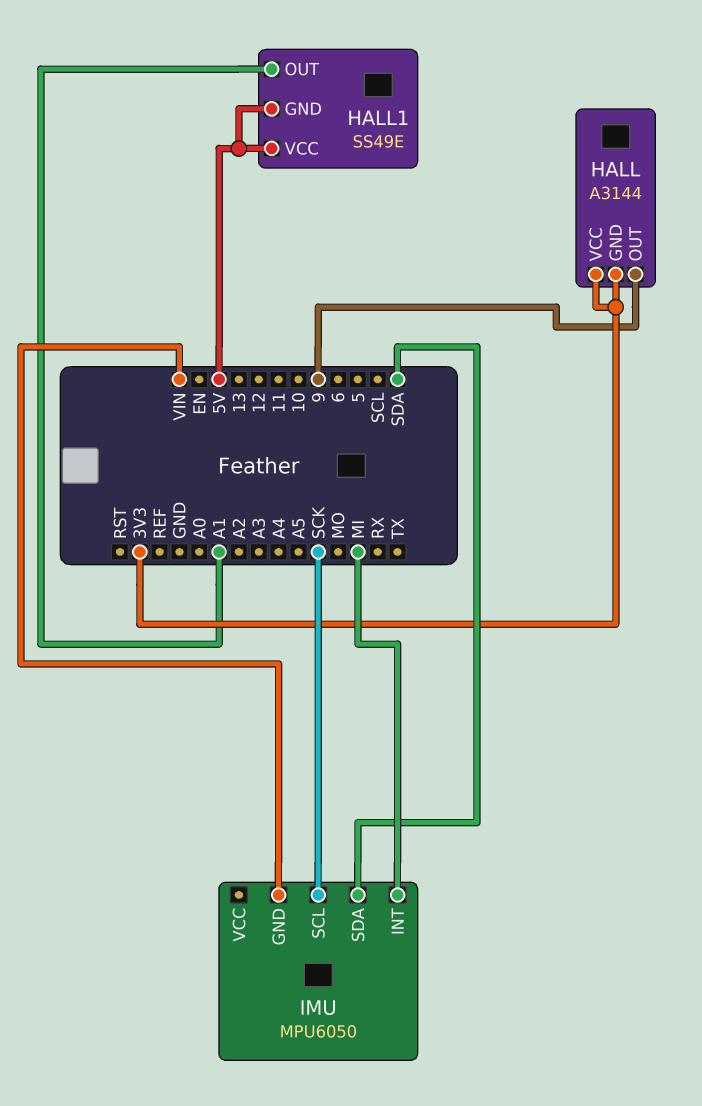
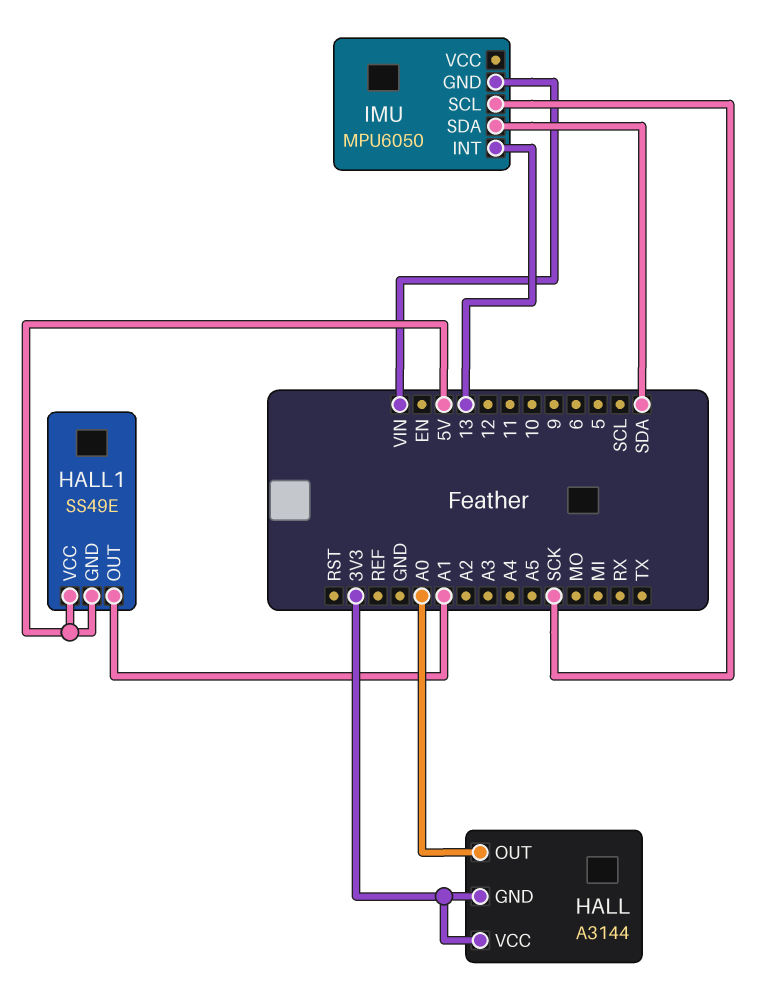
HALL pin OUT: 9 -> A0
IMU pin INT: MI -> 13

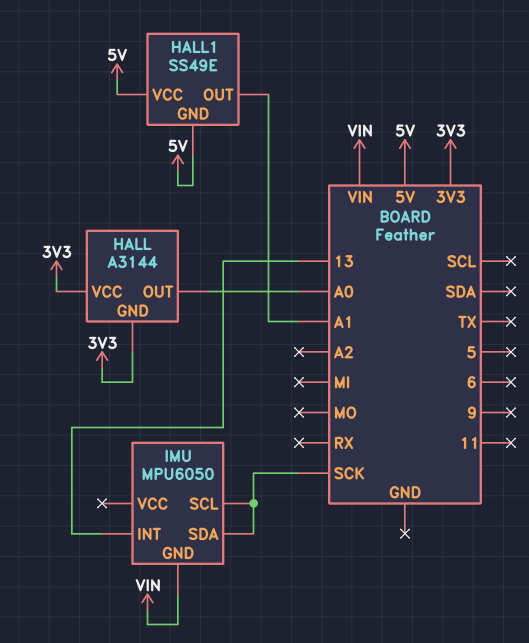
IMU pin SDA: SDA -> SCK

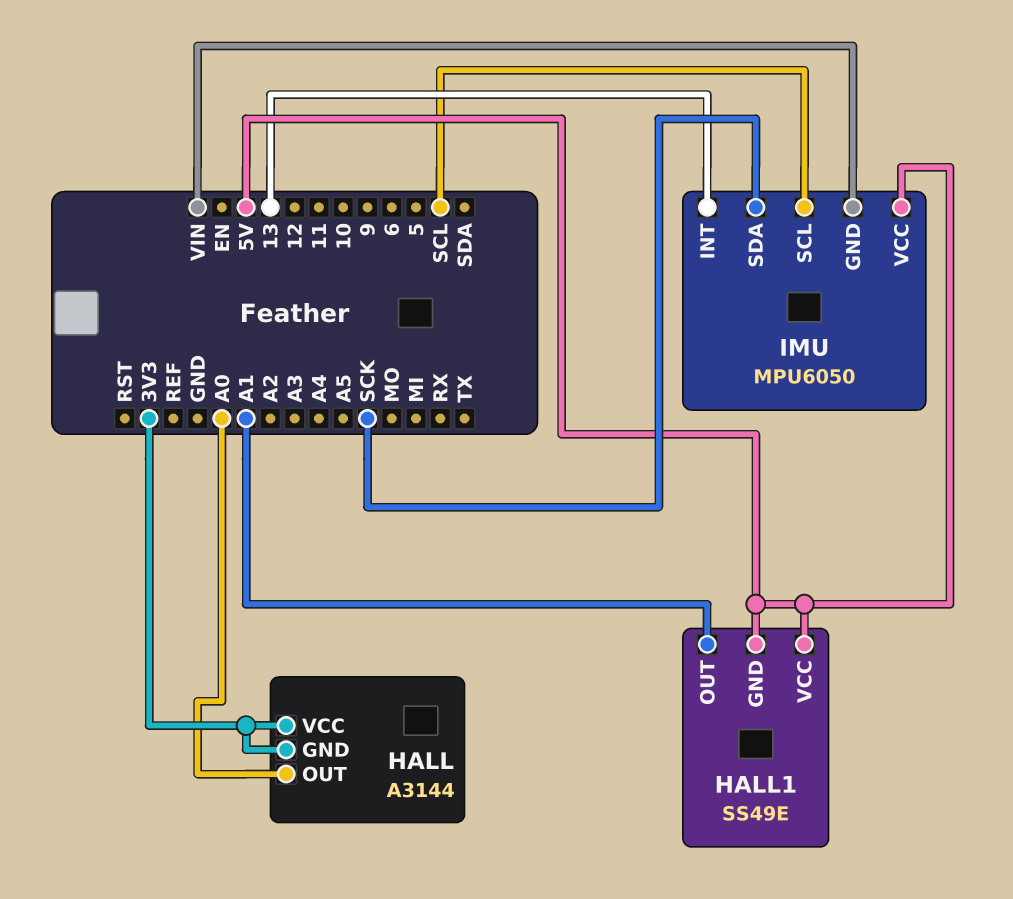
IMU pin SCL: SCK -> SCL
IMU pin VCC: none -> 5V

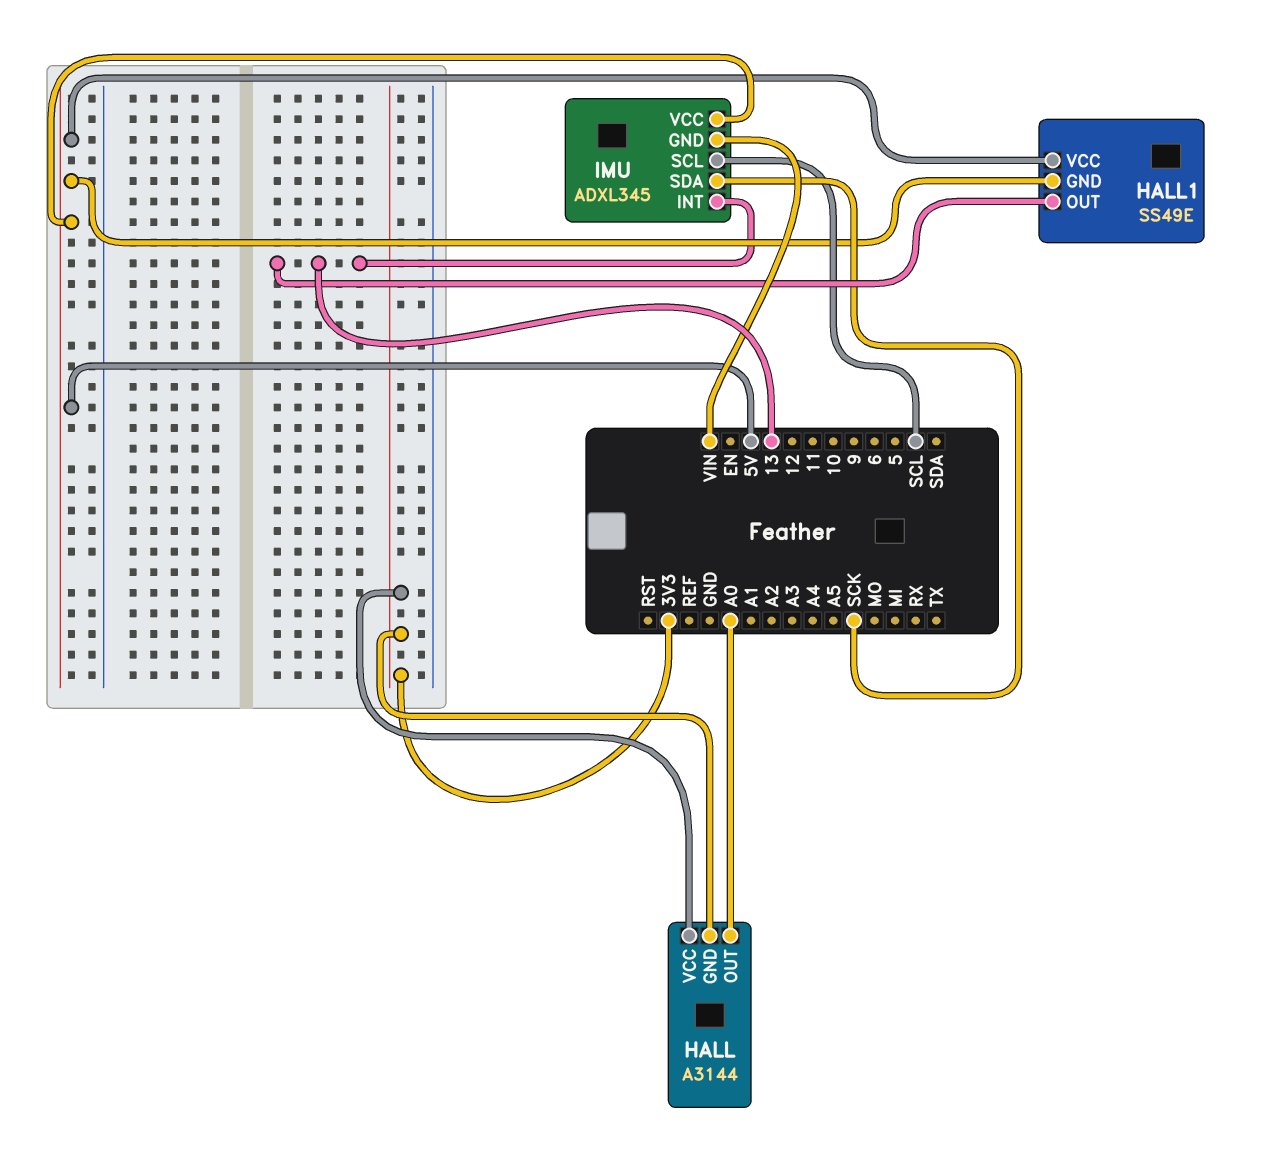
HALL1 pin OUT: A1 -> 13
IMU: MPU6050 -> ADXL345

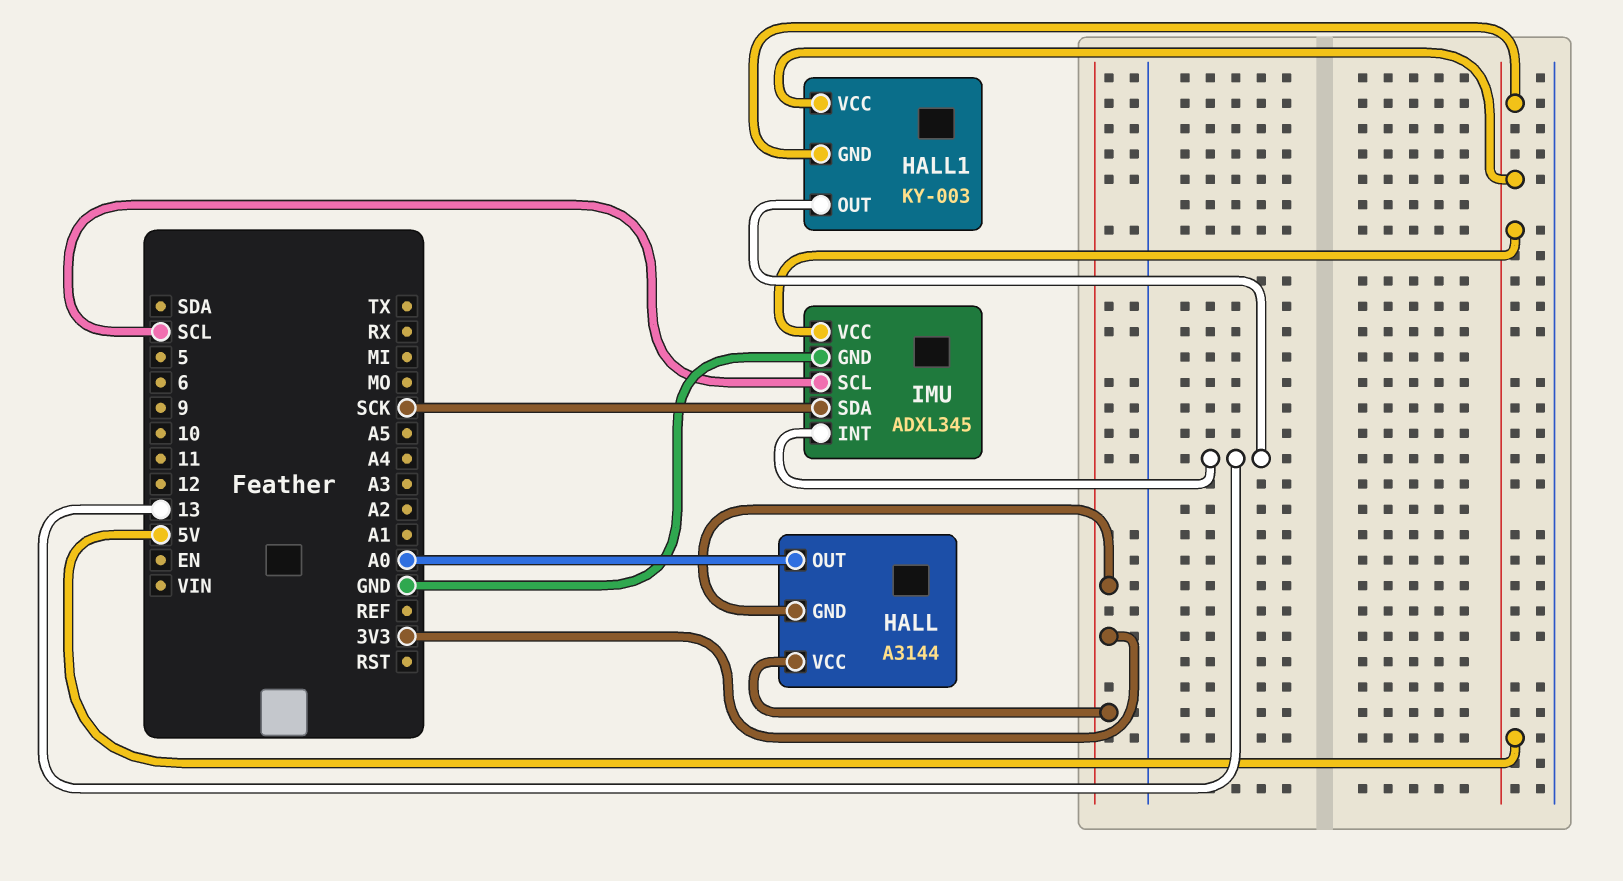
HALL1: SS49E -> KY-003
IMU pin GND: VIN -> GND

